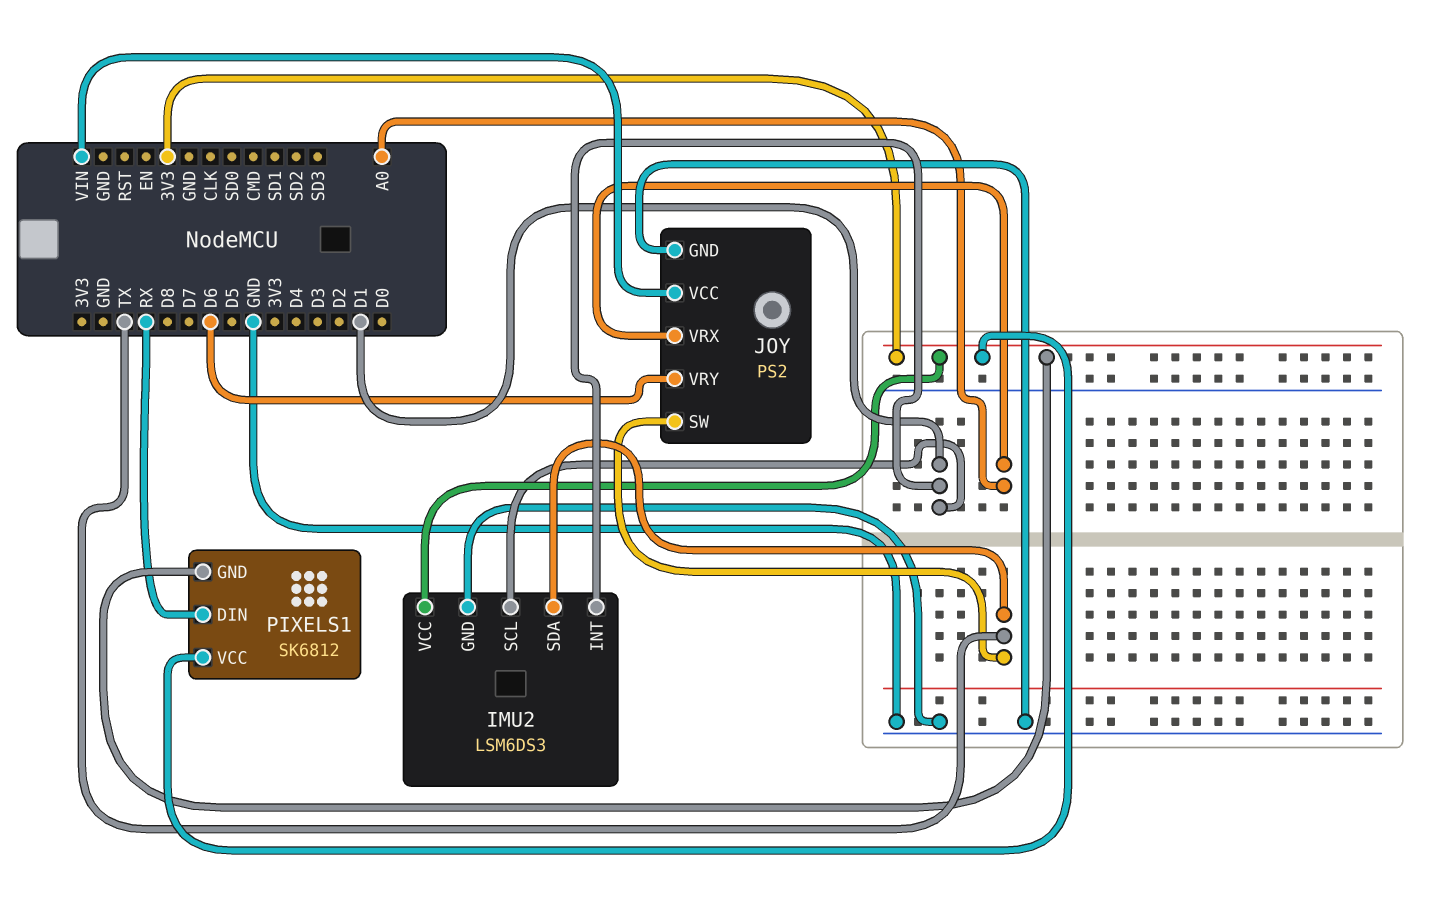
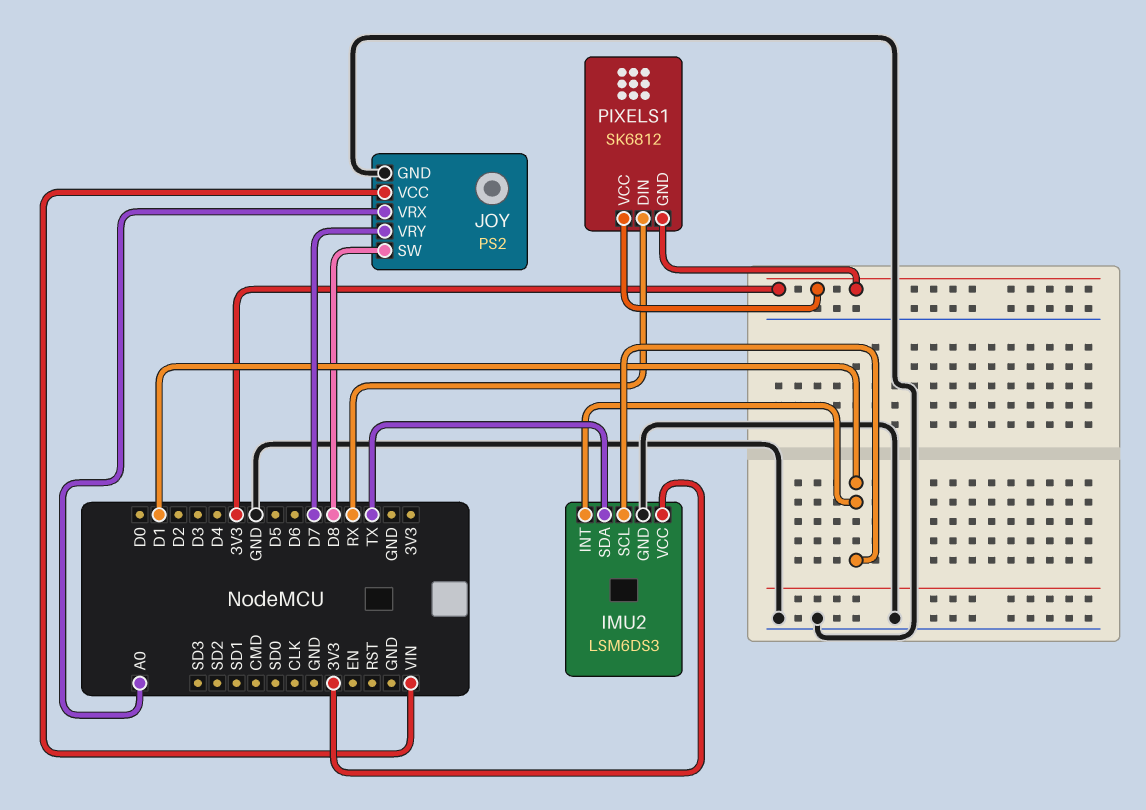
JOY pin SW: TX -> D8
JOY pin VRY: D6 -> D7

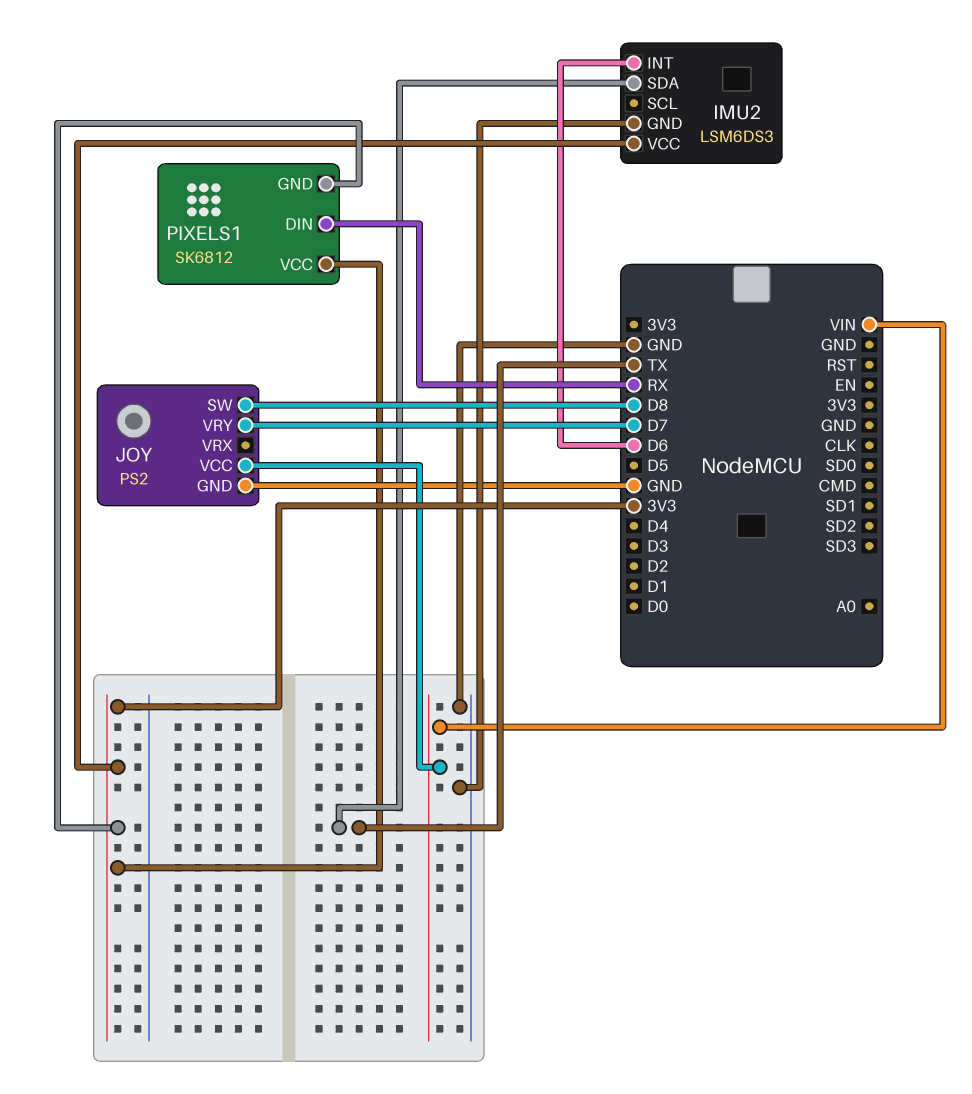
IMU2 pin INT: D1 -> D6
IMU2 pin SCL: D1 -> none
JOY pin VRX: A0 -> none

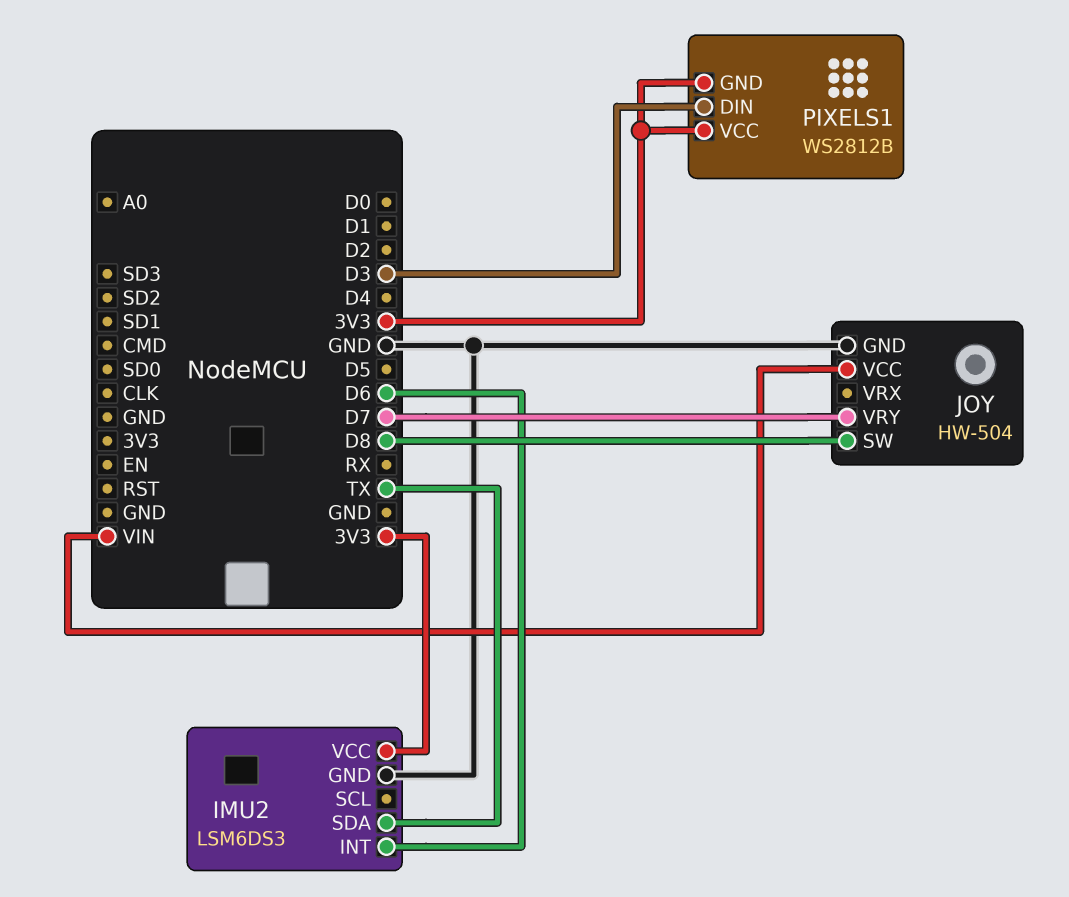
JOY: PS2 -> HW-504
PIXELS1: SK6812 -> WS2812B
PIXELS1 pin DIN: RX -> D3

